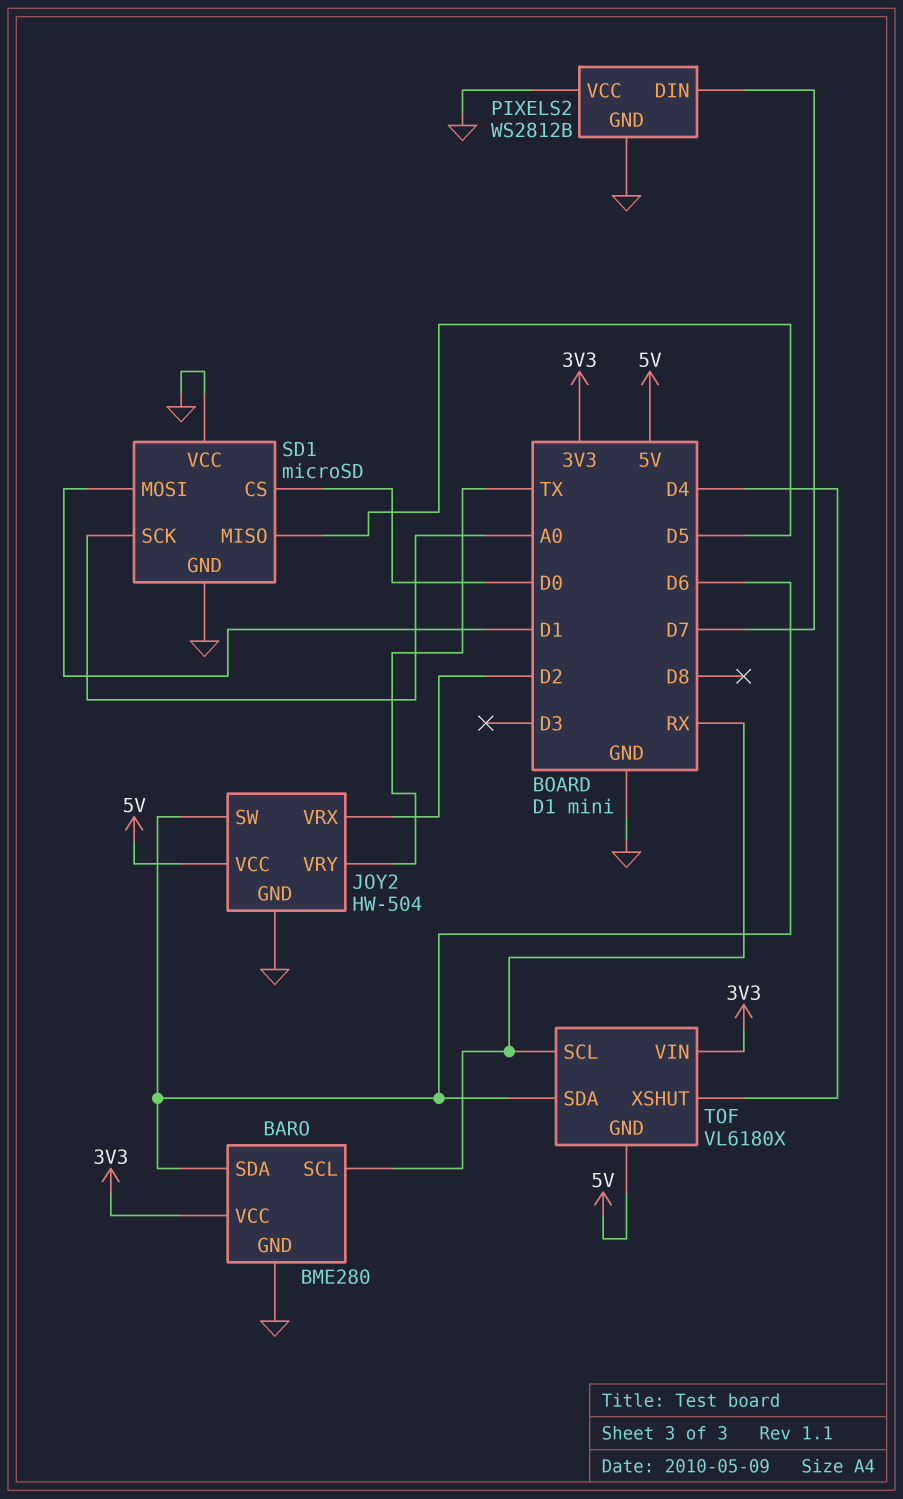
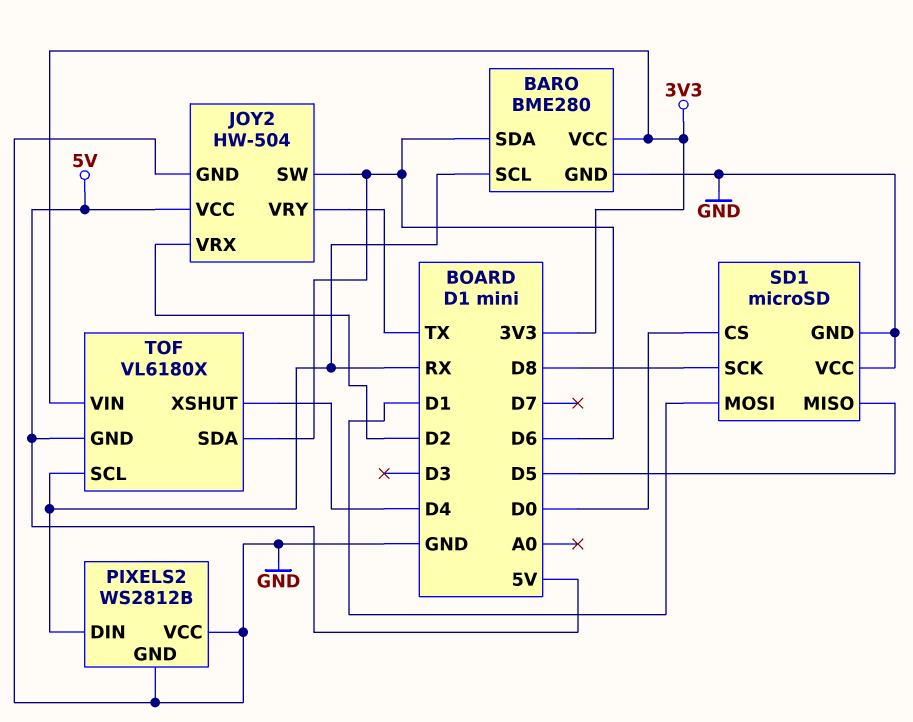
PIXELS2 pin DIN: D7 -> RX
SD1 pin SCK: A0 -> D8

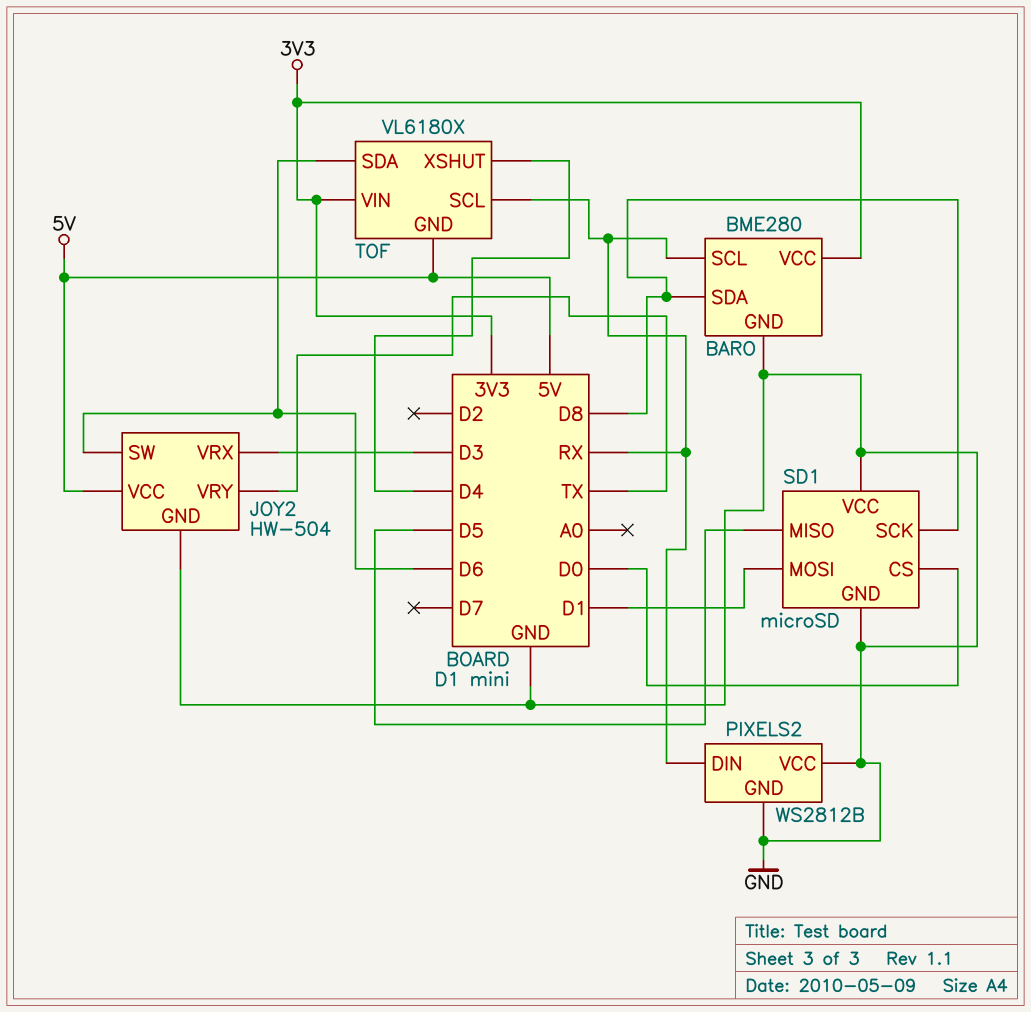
BARO pin SDA: D6 -> D8
JOY2 pin VRX: D2 -> D3

